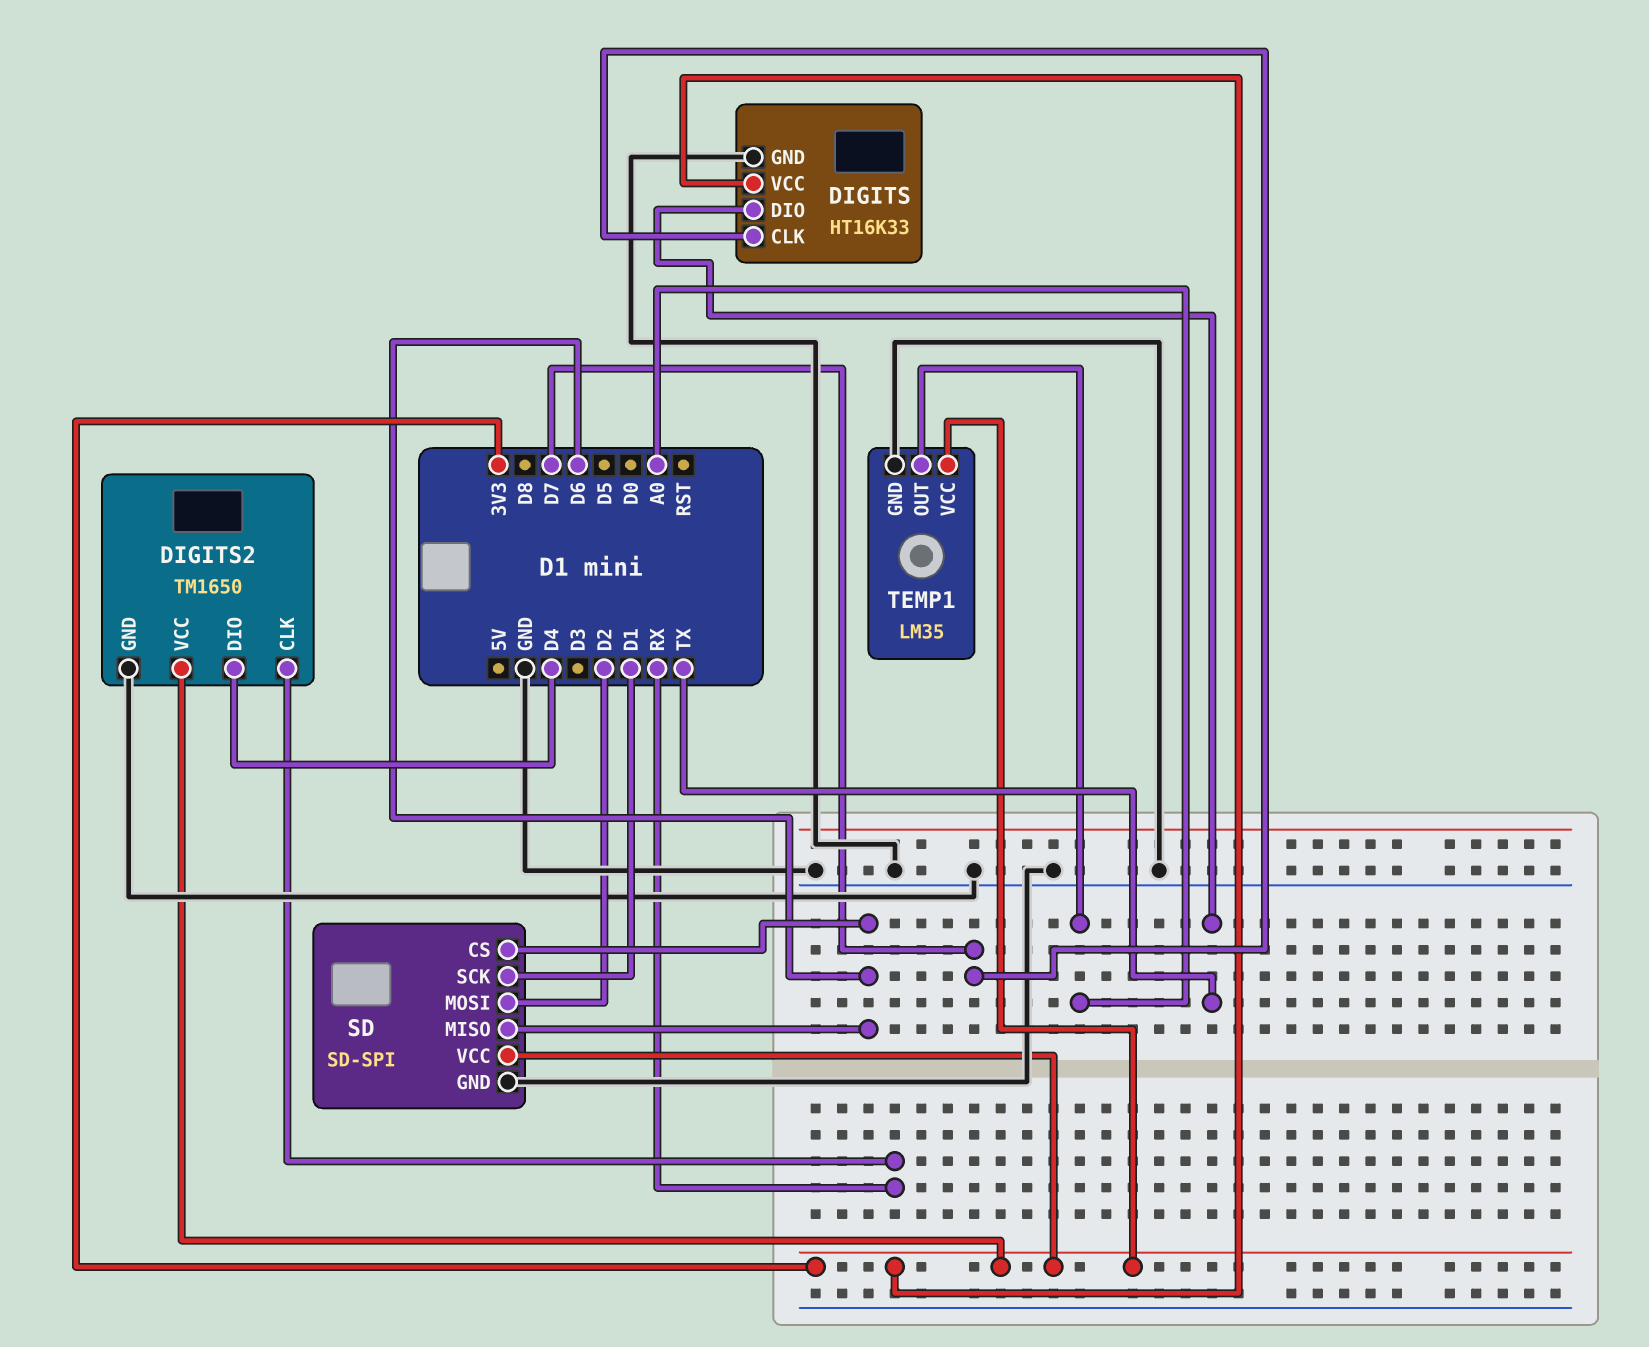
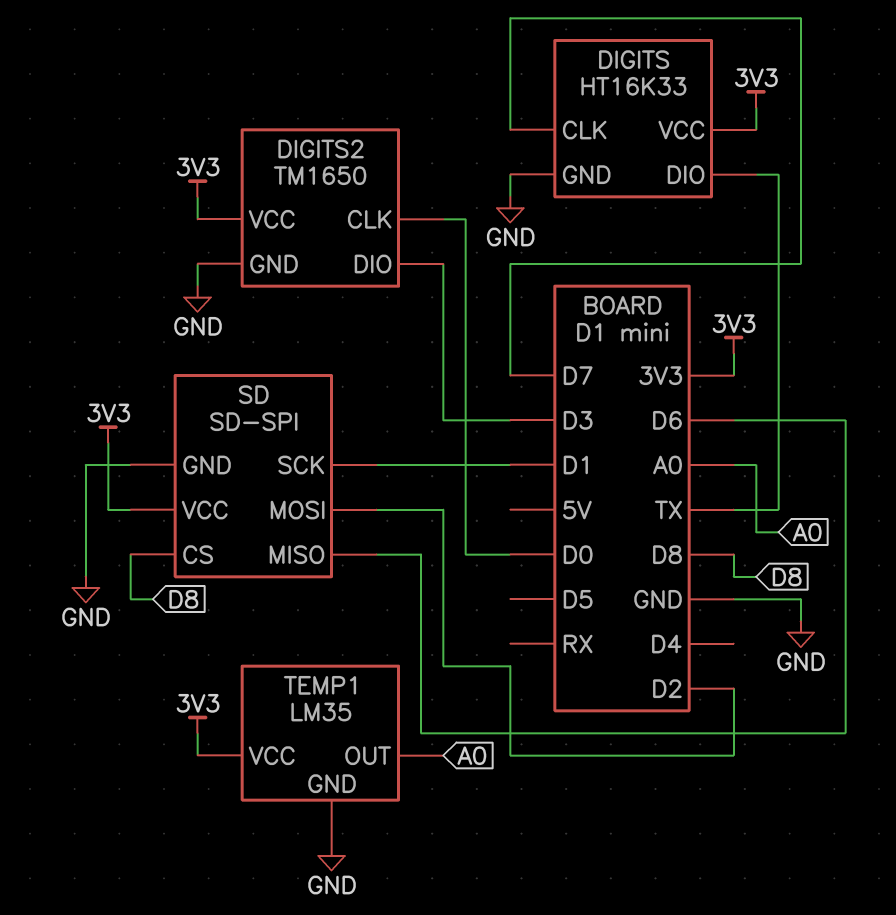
DIGITS2 pin CLK: RX -> D0
DIGITS2 pin DIO: D4 -> D3
SD pin CS: D6 -> D8

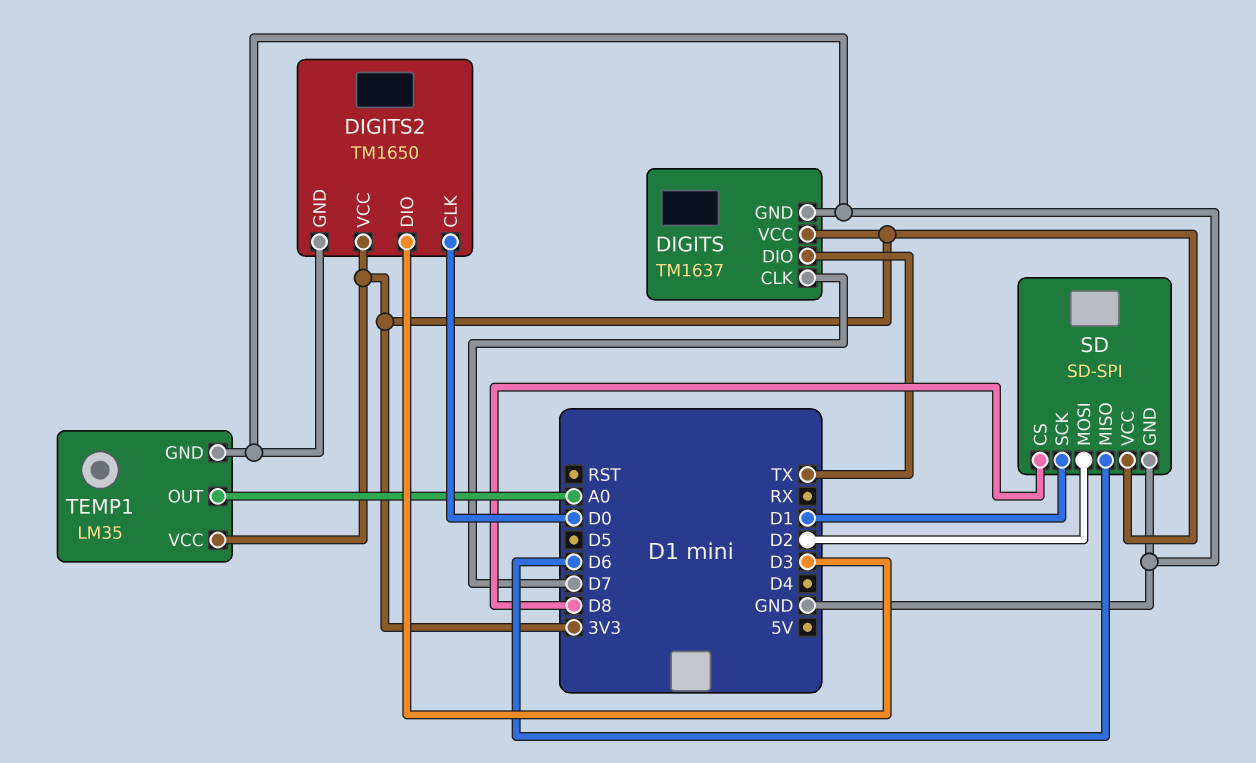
DIGITS: HT16K33 -> TM1637

